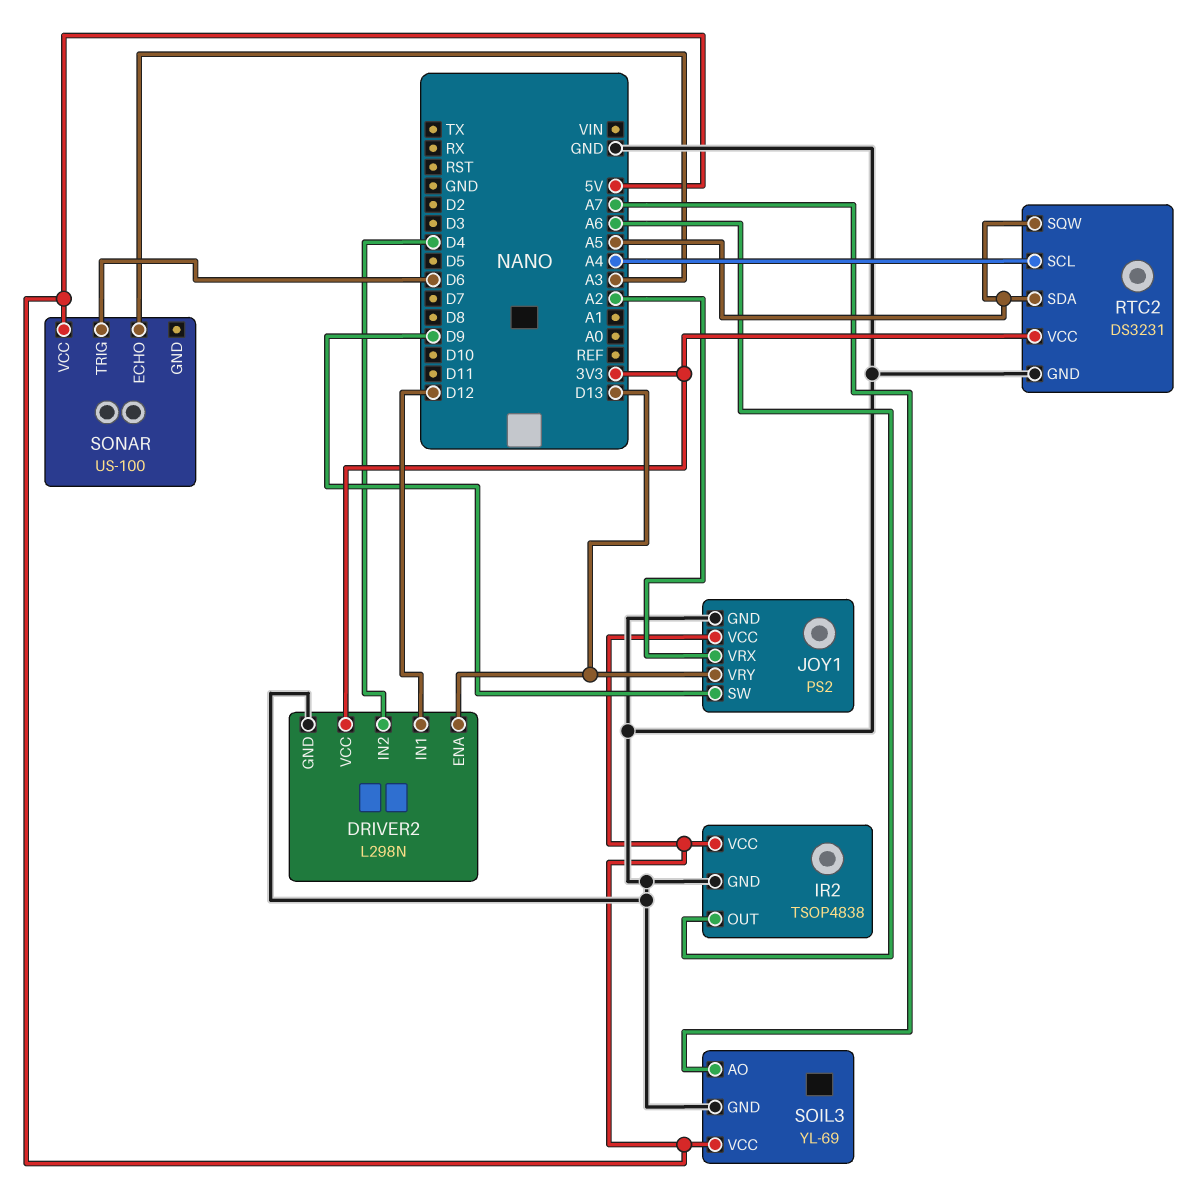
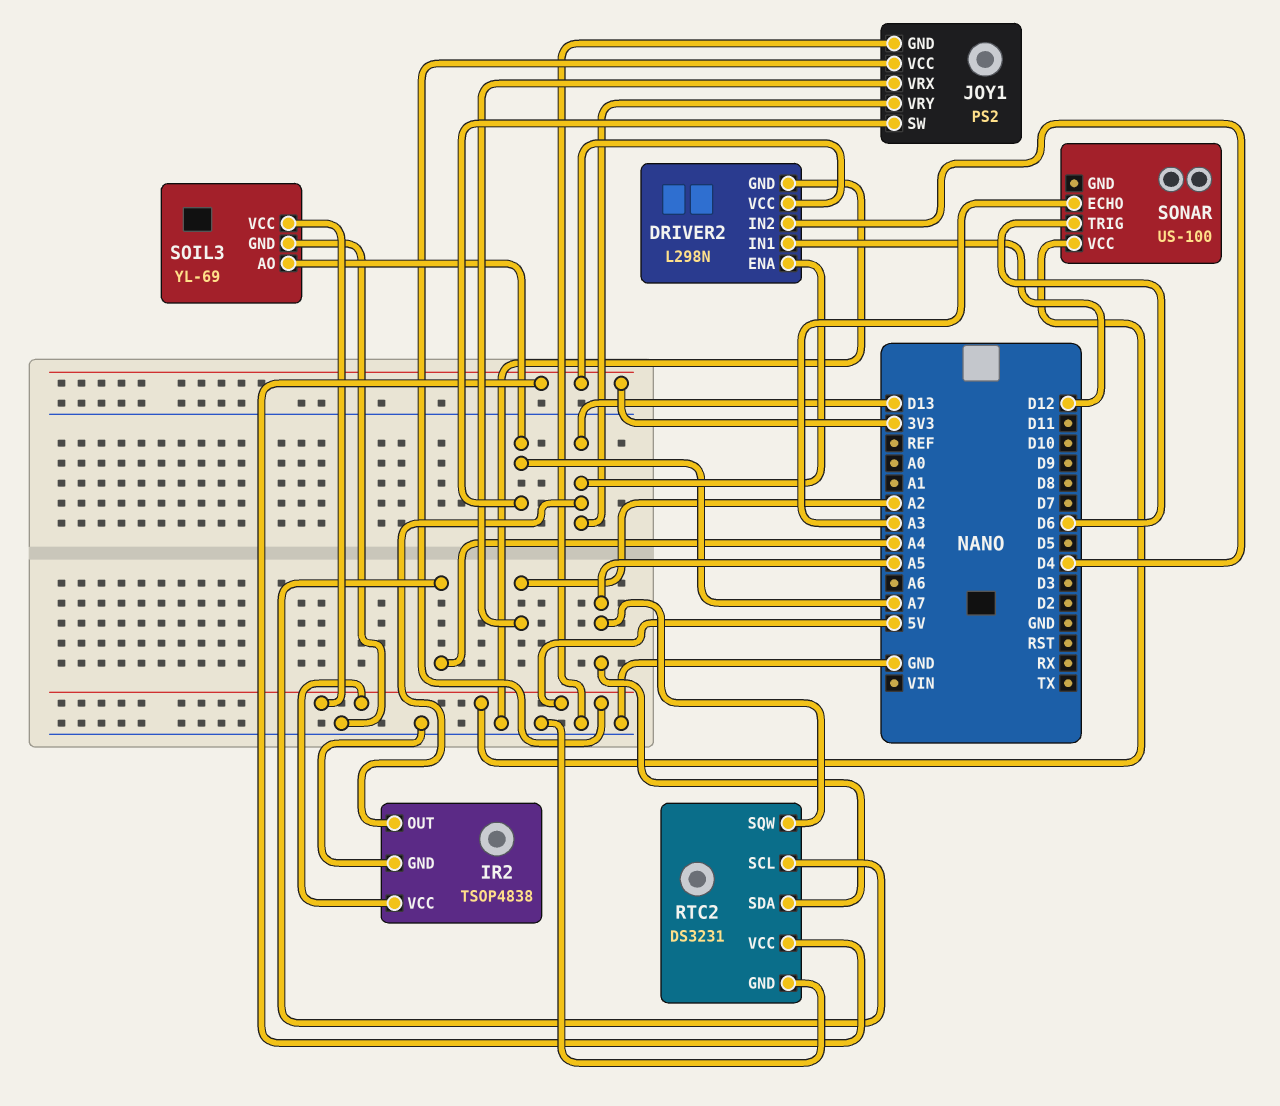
IR2 pin OUT: A6 -> D13
JOY1 pin SW: D9 -> A7

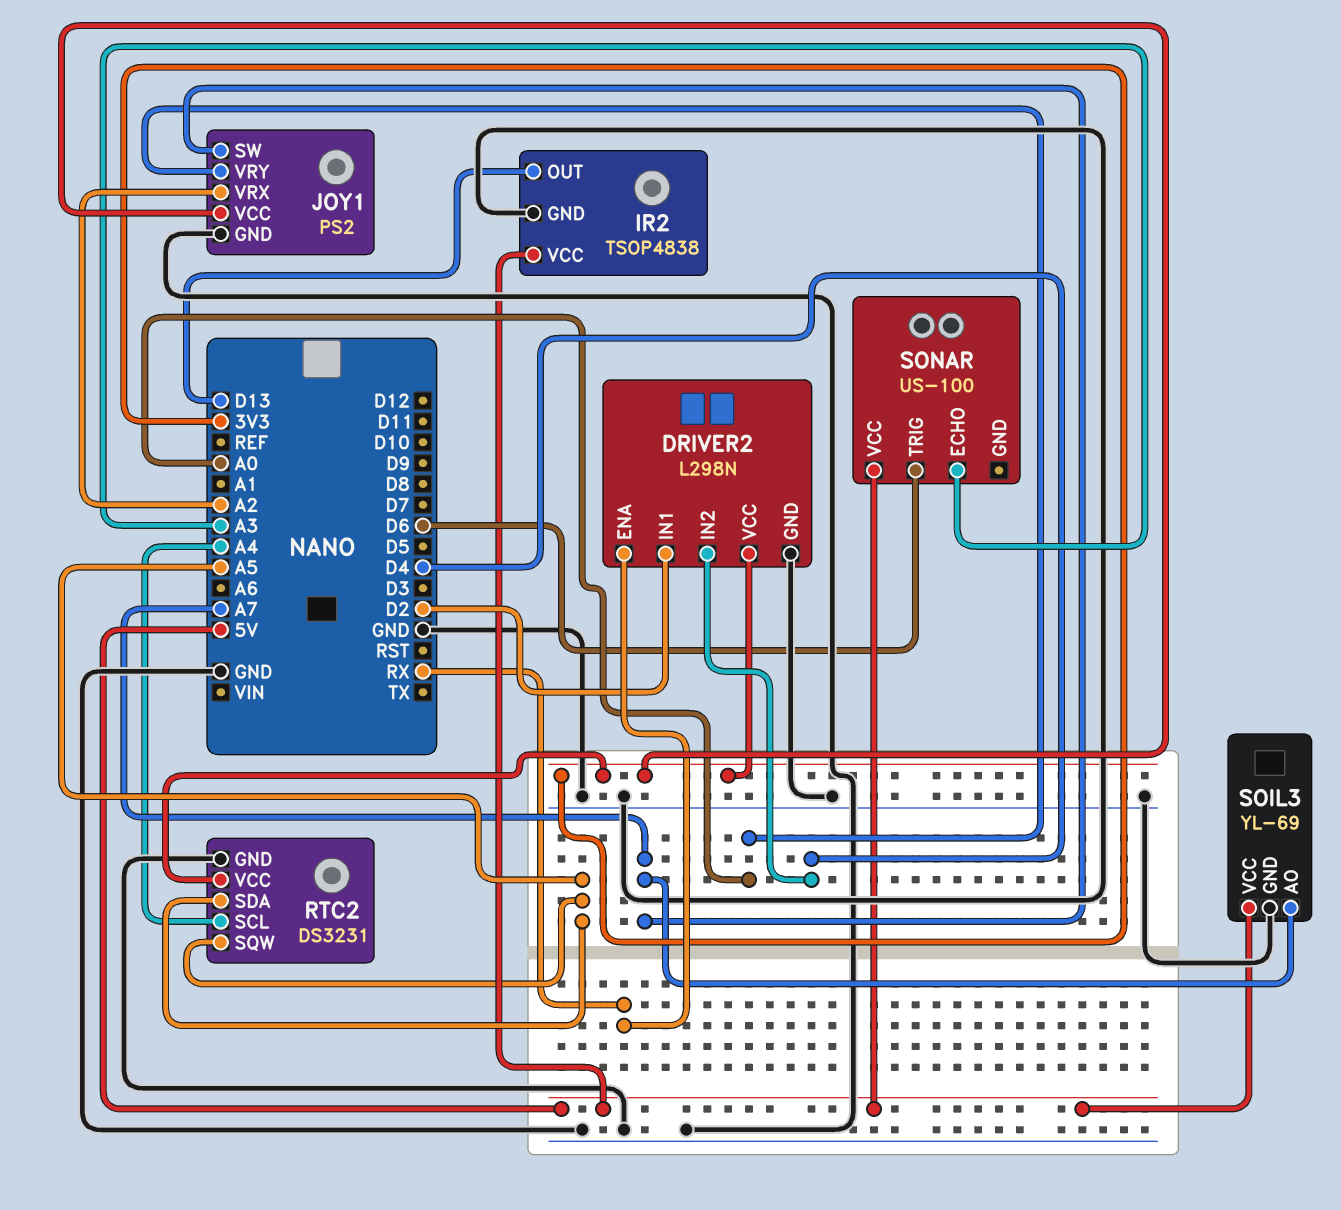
DRIVER2 pin ENA: D13 -> RX
DRIVER2 pin IN1: D12 -> D2
JOY1 pin VCC: 5V -> 3V3
JOY1 pin VRY: D13 -> A0

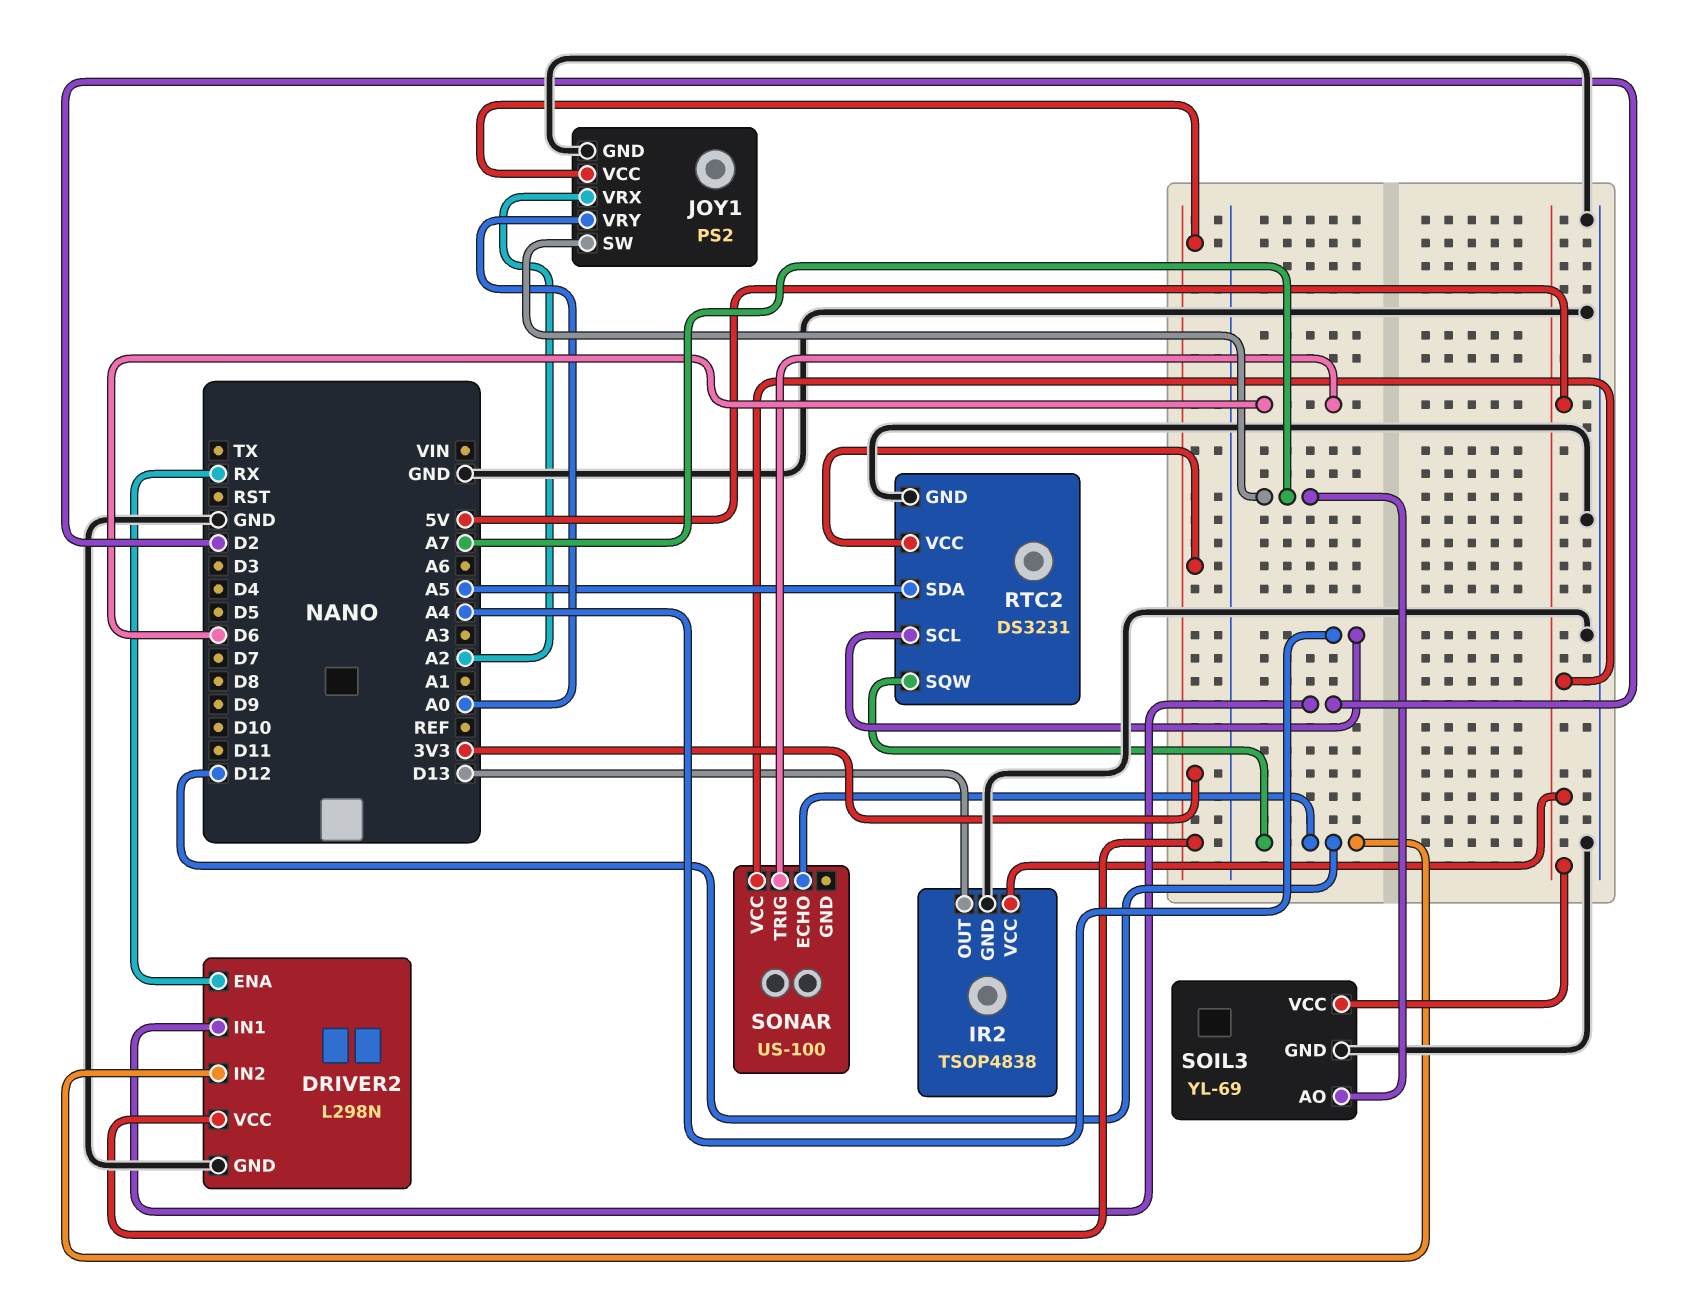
DRIVER2 pin IN2: D4 -> D12
RTC2 pin SQW: A5 -> D12
SONAR pin ECHO: A3 -> D12

